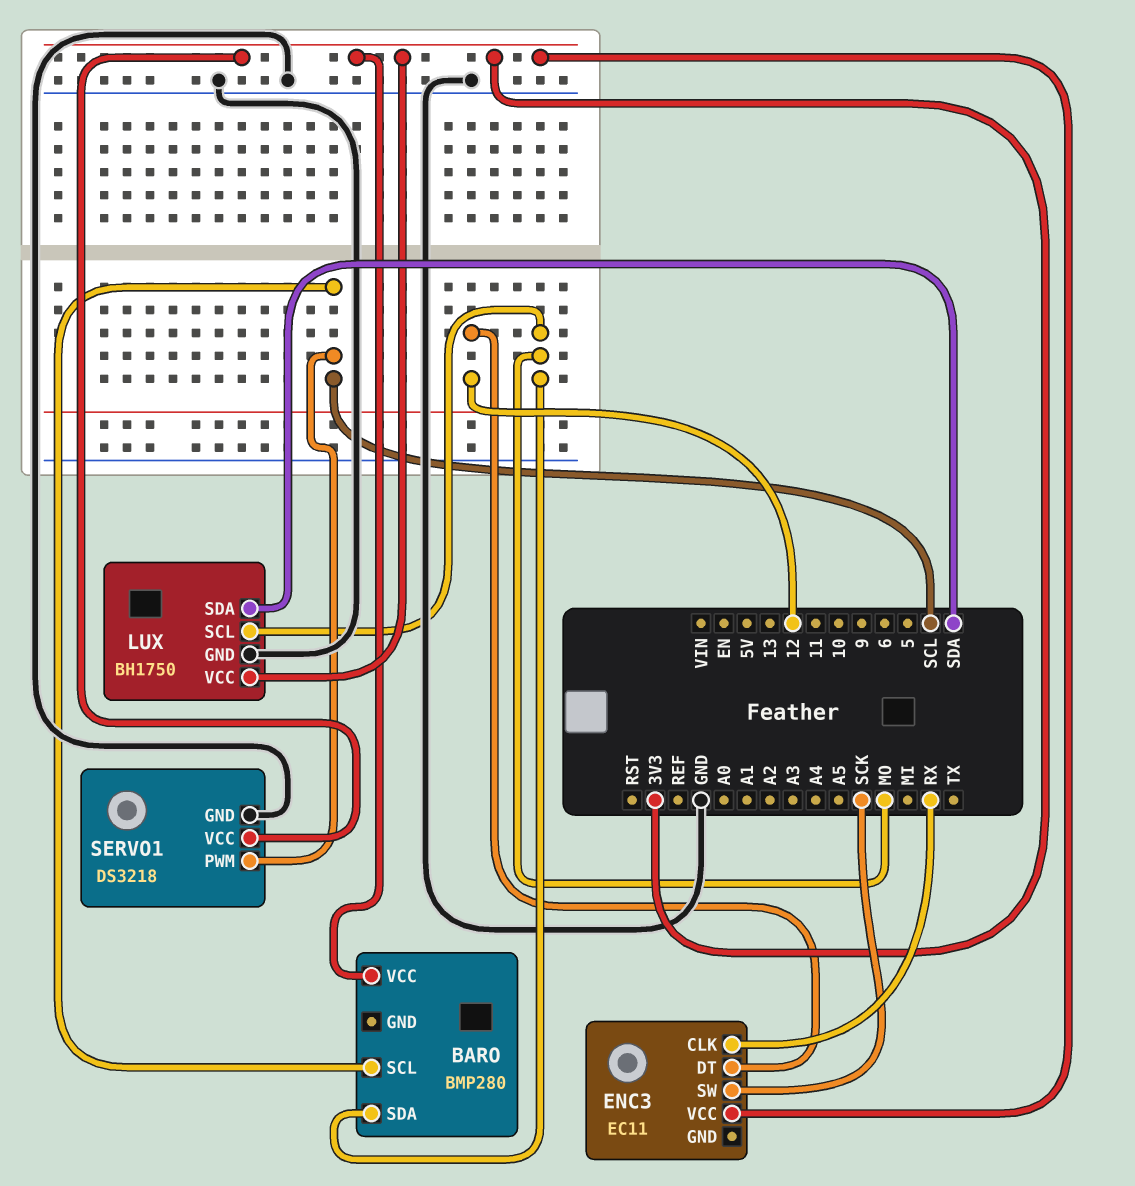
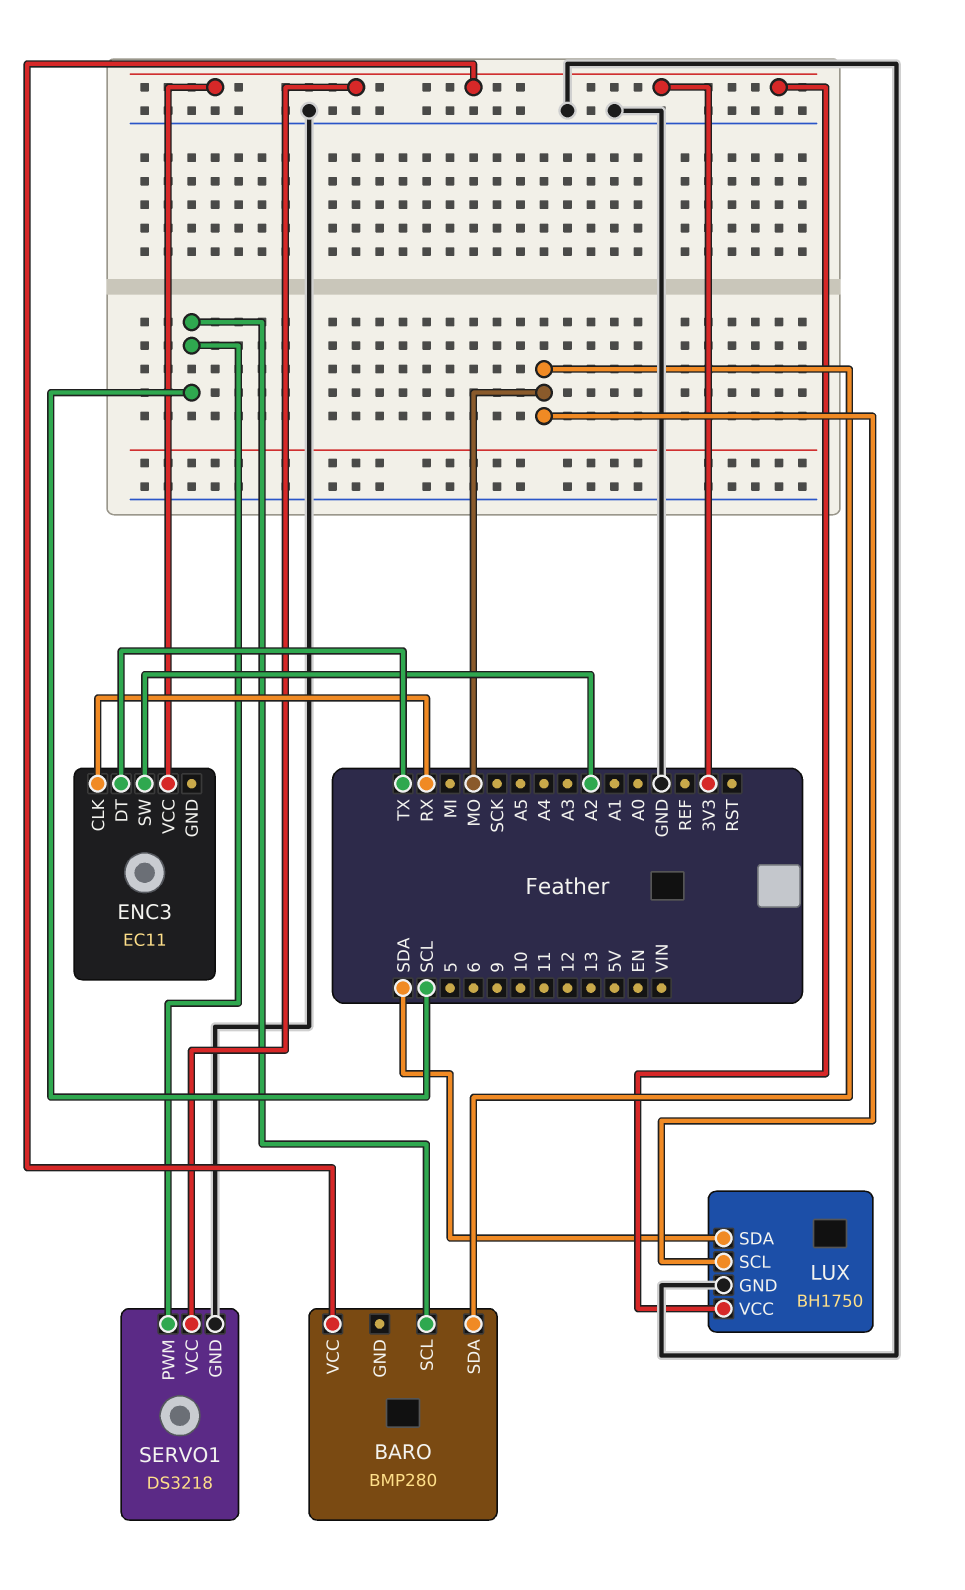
ENC3 pin DT: 12 -> TX
ENC3 pin SW: SCK -> A2

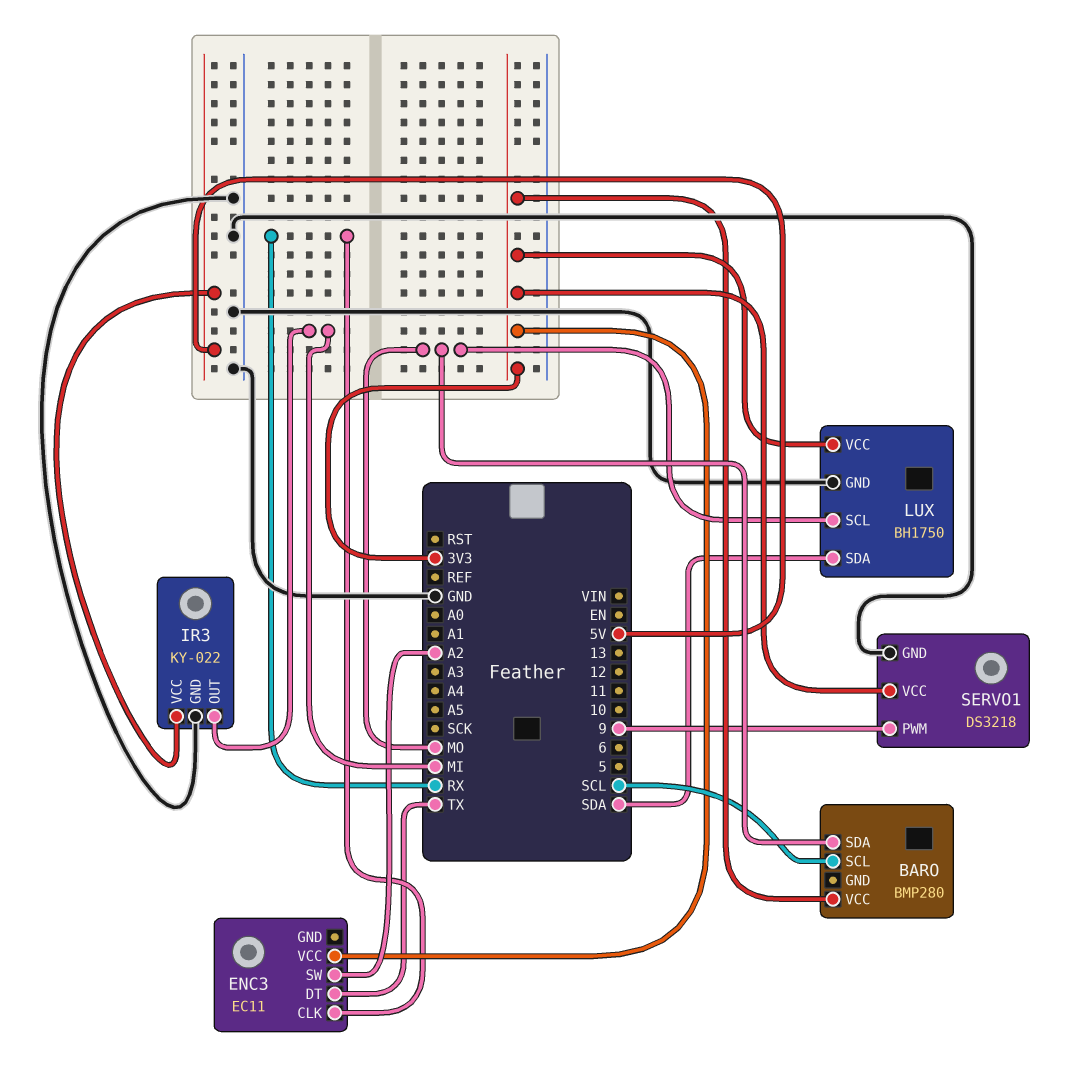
IR3: none -> KY-022
IR3 pin GND: none -> GND
IR3 pin OUT: none -> MI
IR3 pin VCC: none -> 5V
SERVO1 pin PWM: SCL -> 9

